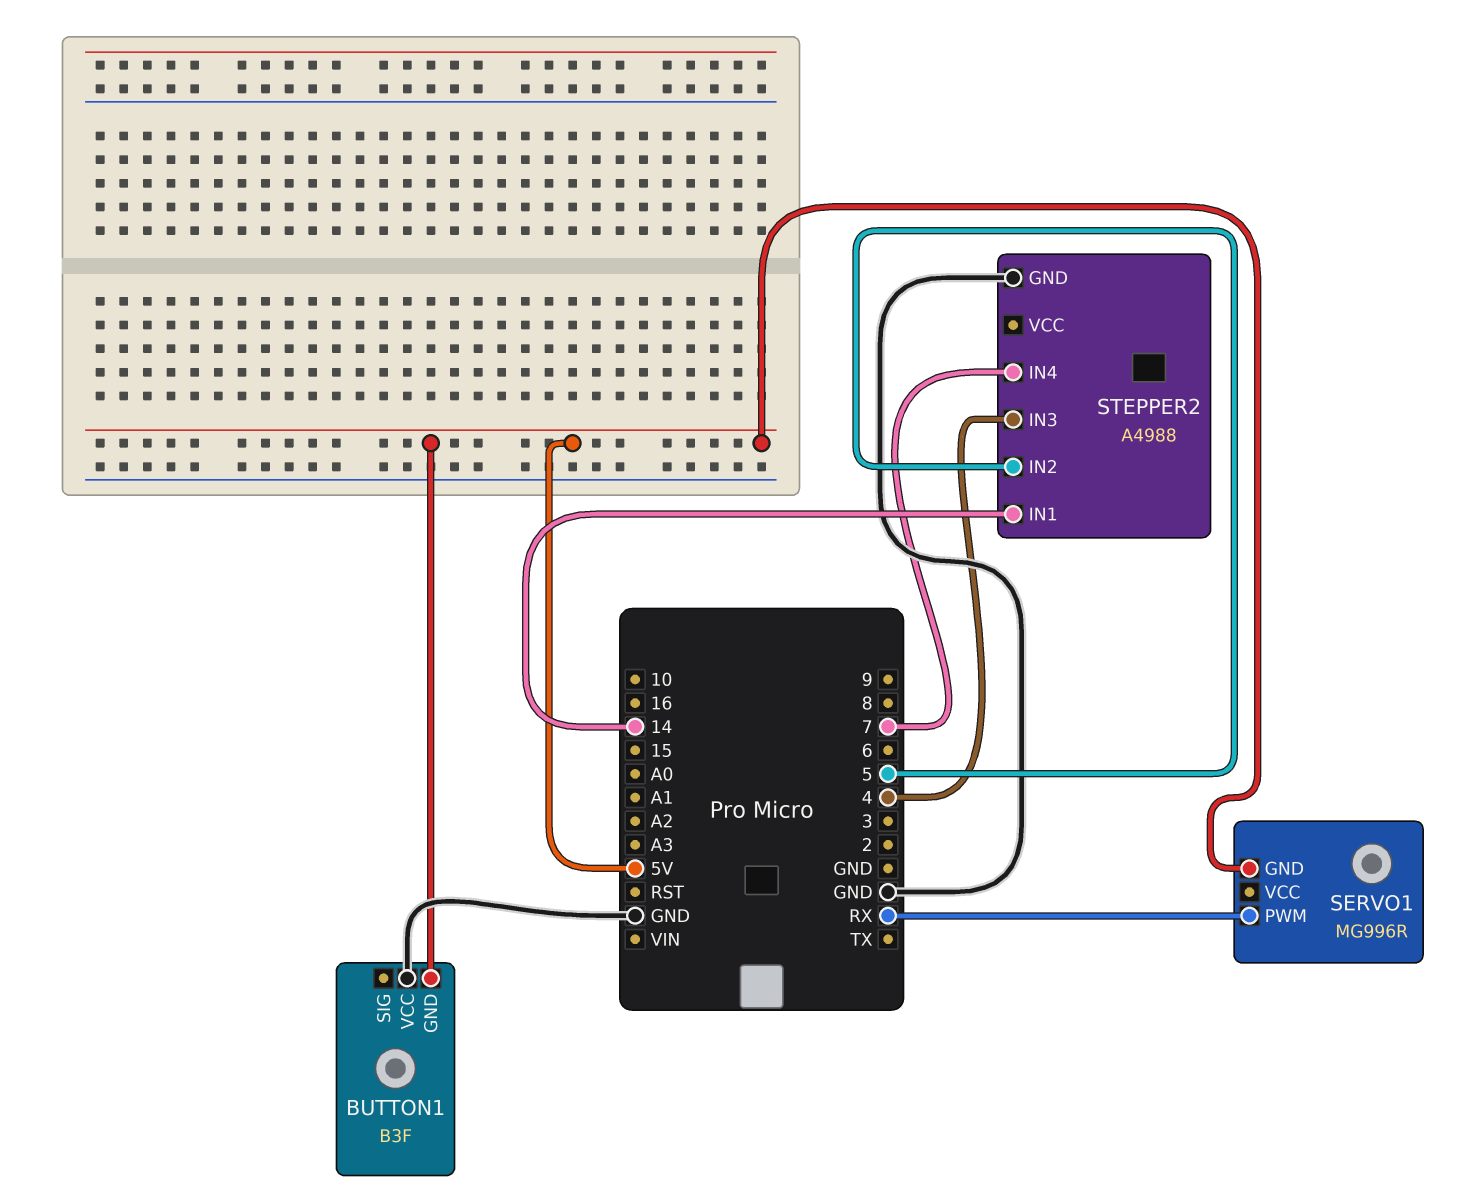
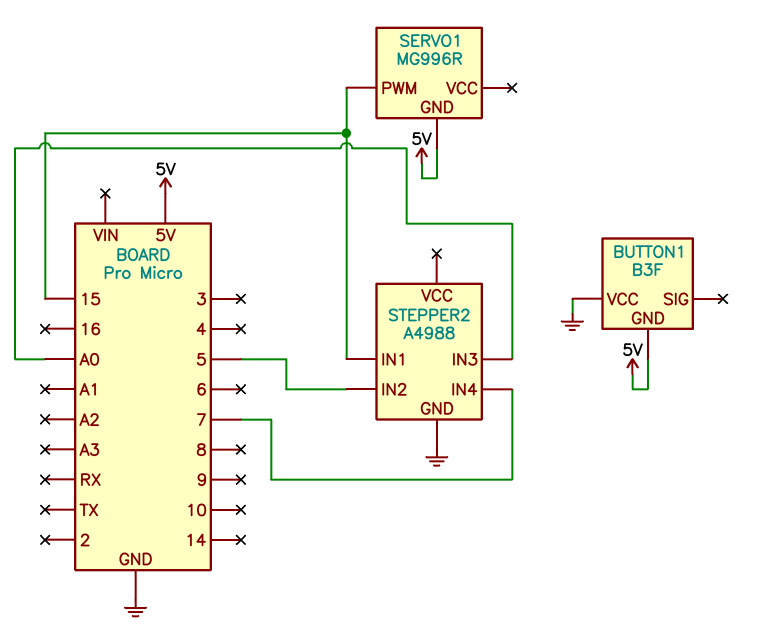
SERVO1 pin PWM: RX -> 15
STEPPER2 pin IN1: 14 -> 15
STEPPER2 pin IN3: 4 -> A0

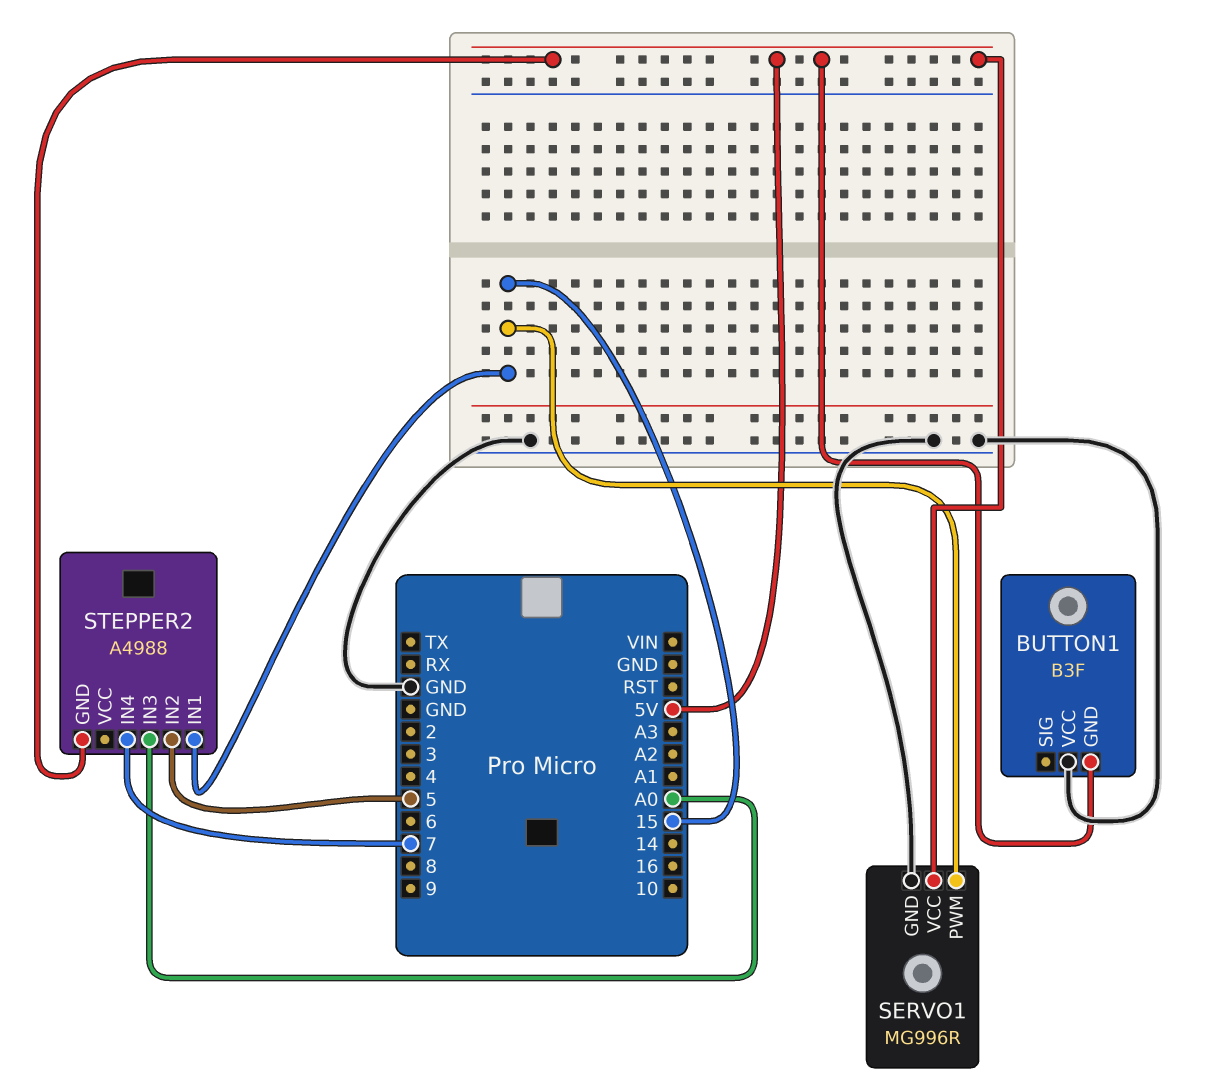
SERVO1 pin GND: 5V -> GND
SERVO1 pin VCC: none -> 5V
STEPPER2 pin GND: GND -> 5V

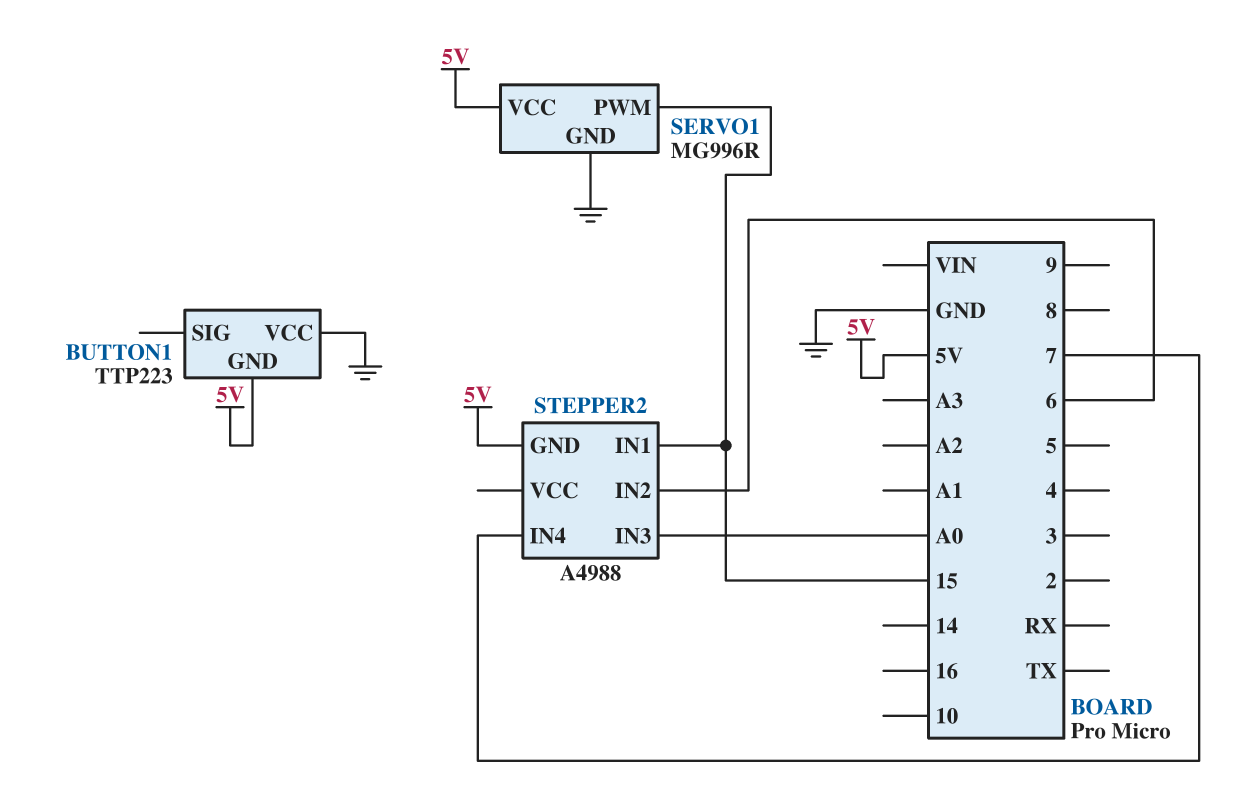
BUTTON1: B3F -> TTP223
STEPPER2 pin IN2: 5 -> 6

